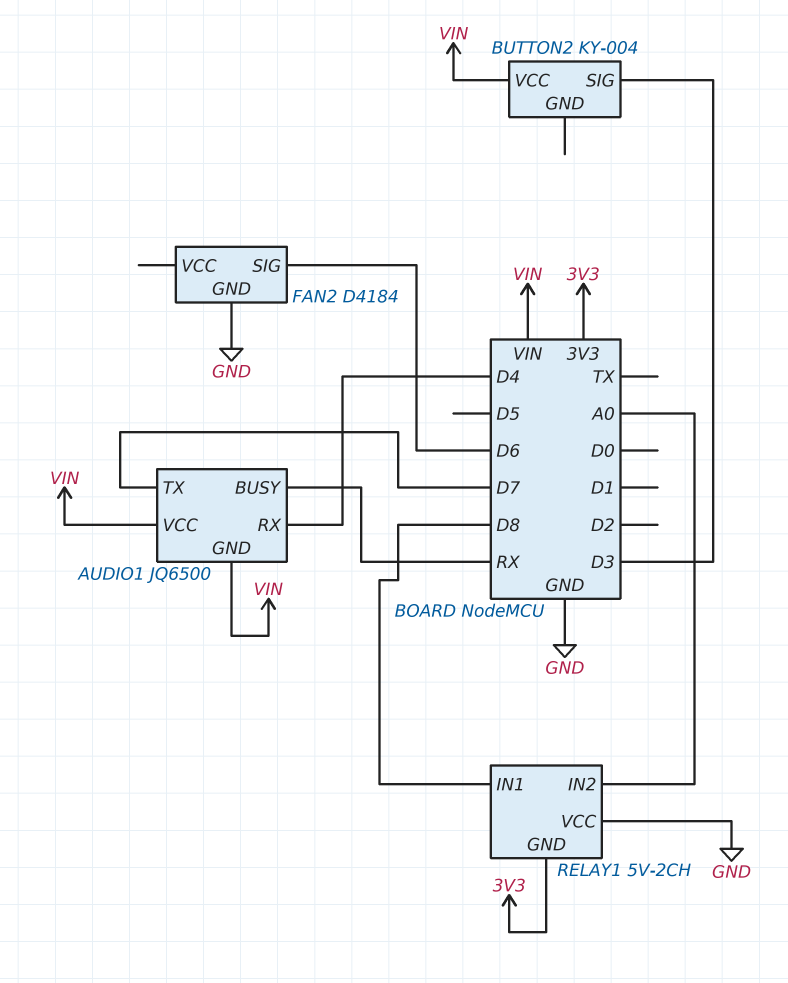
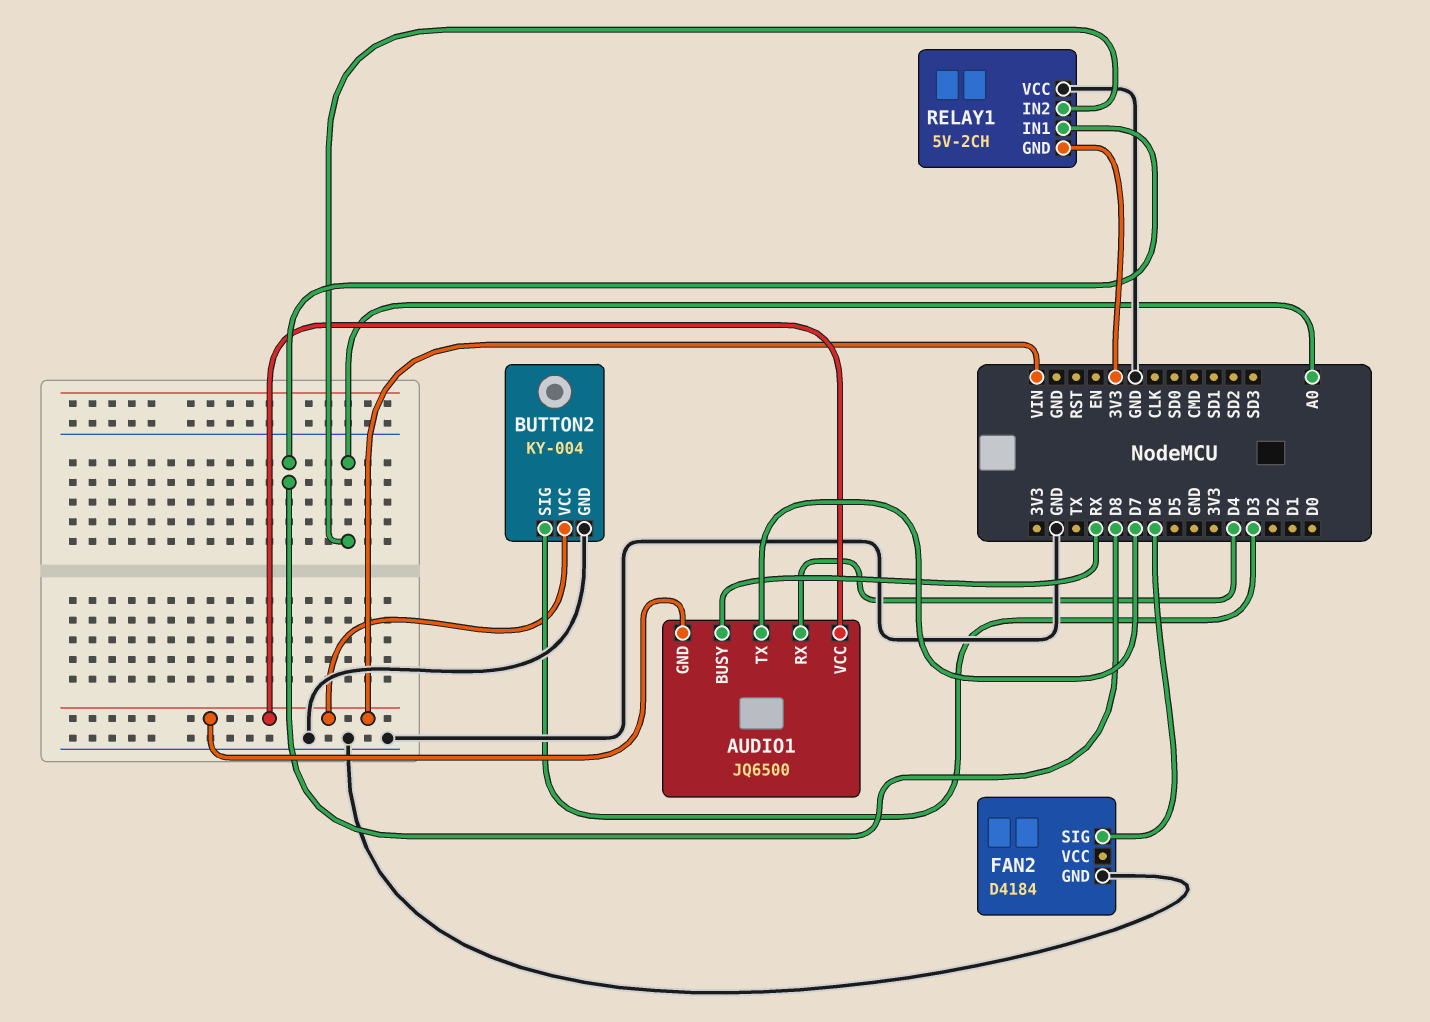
BUTTON2 pin GND: none -> GND

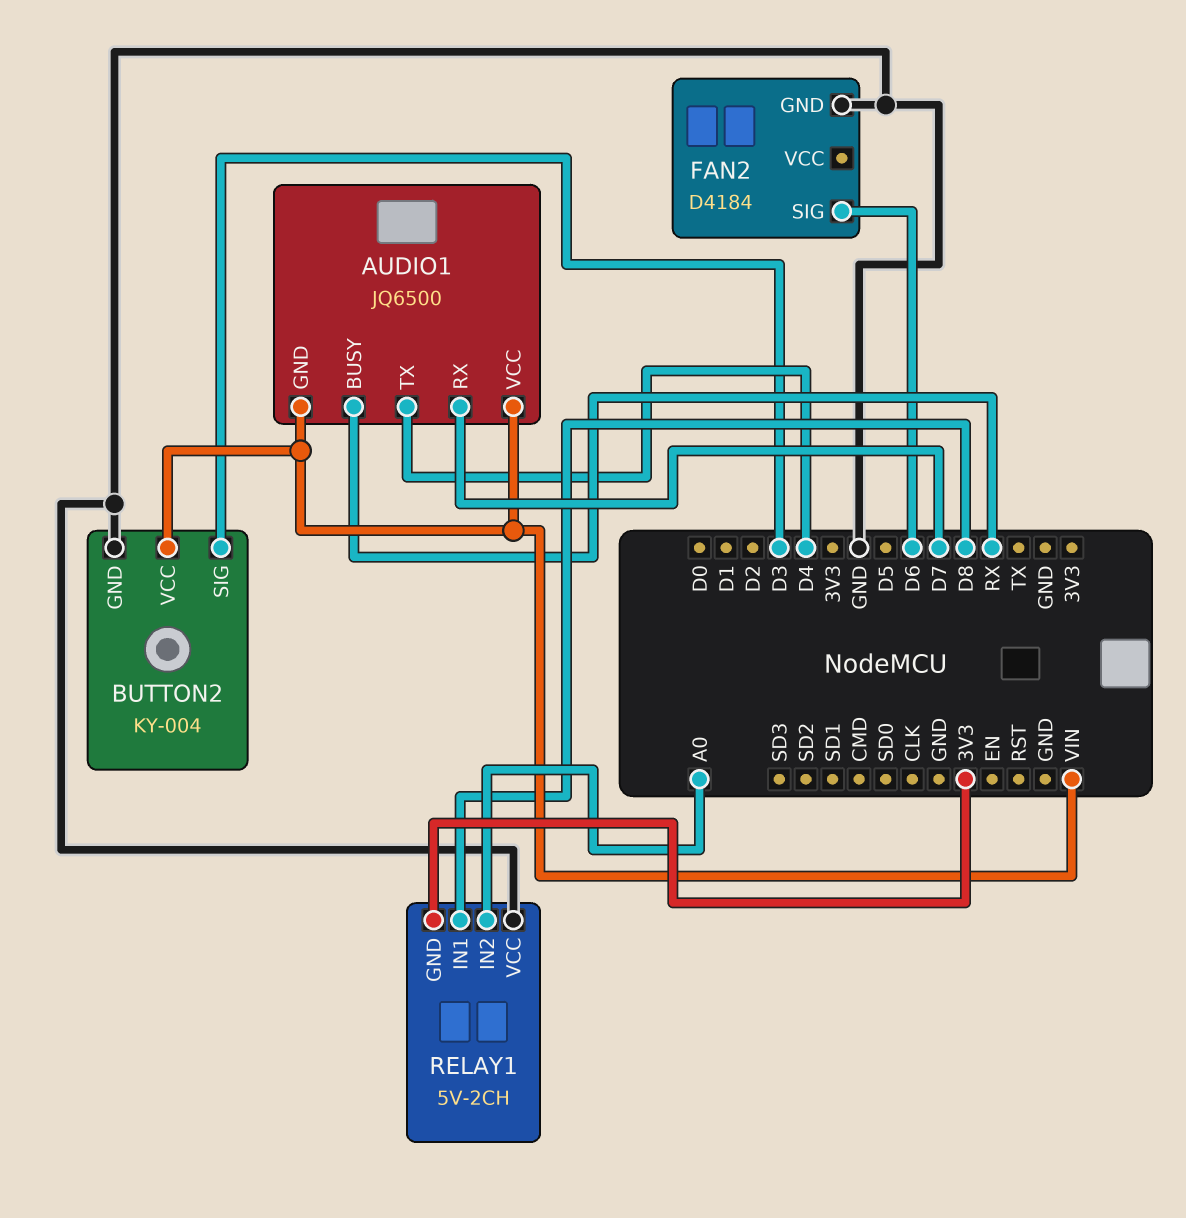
AUDIO1 pin RX: D4 -> D7
AUDIO1 pin TX: D7 -> D4

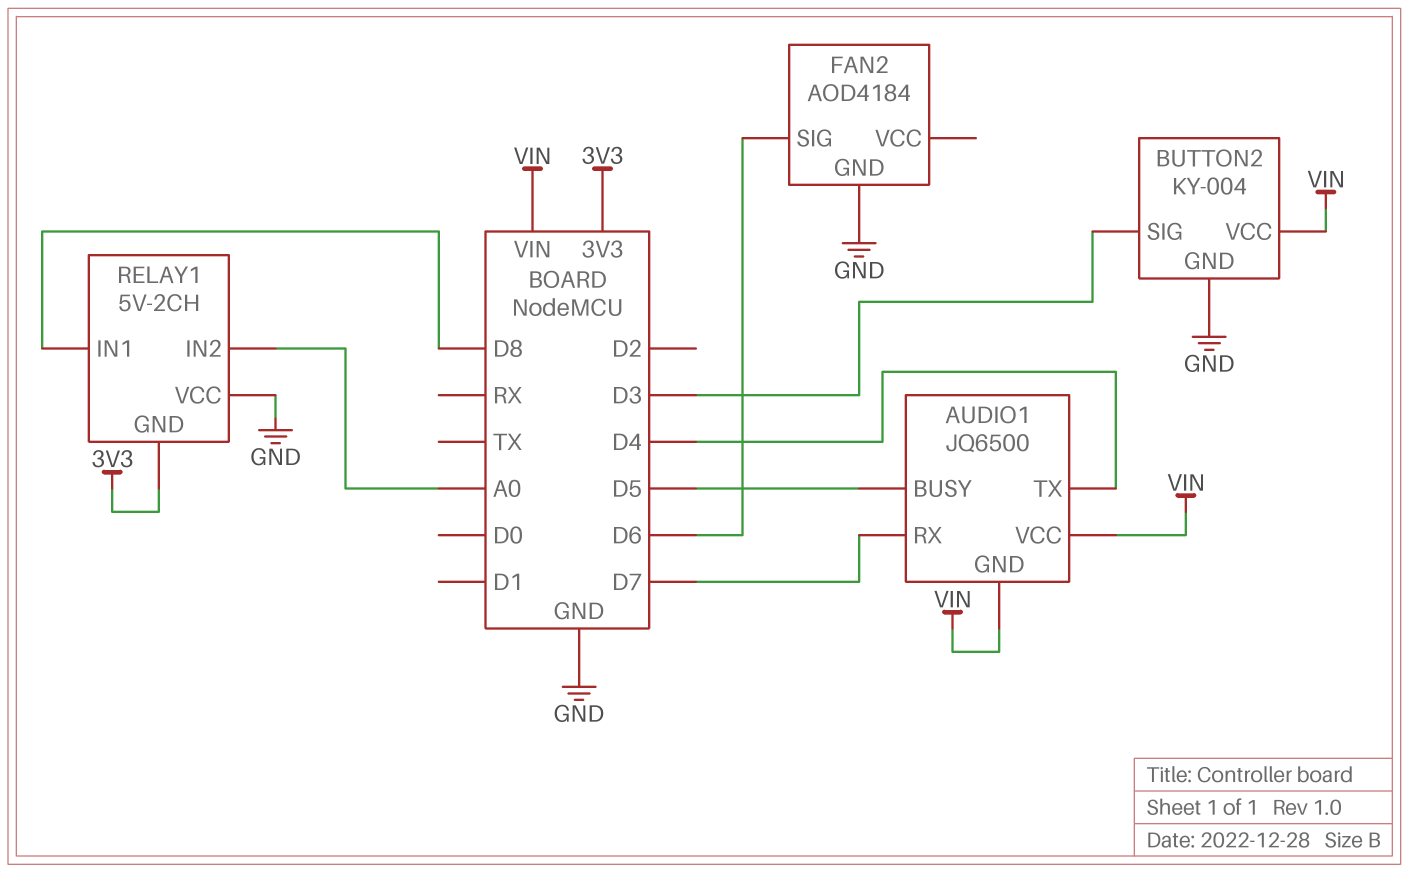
AUDIO1 pin BUSY: RX -> D5
FAN2: D4184 -> AOD4184

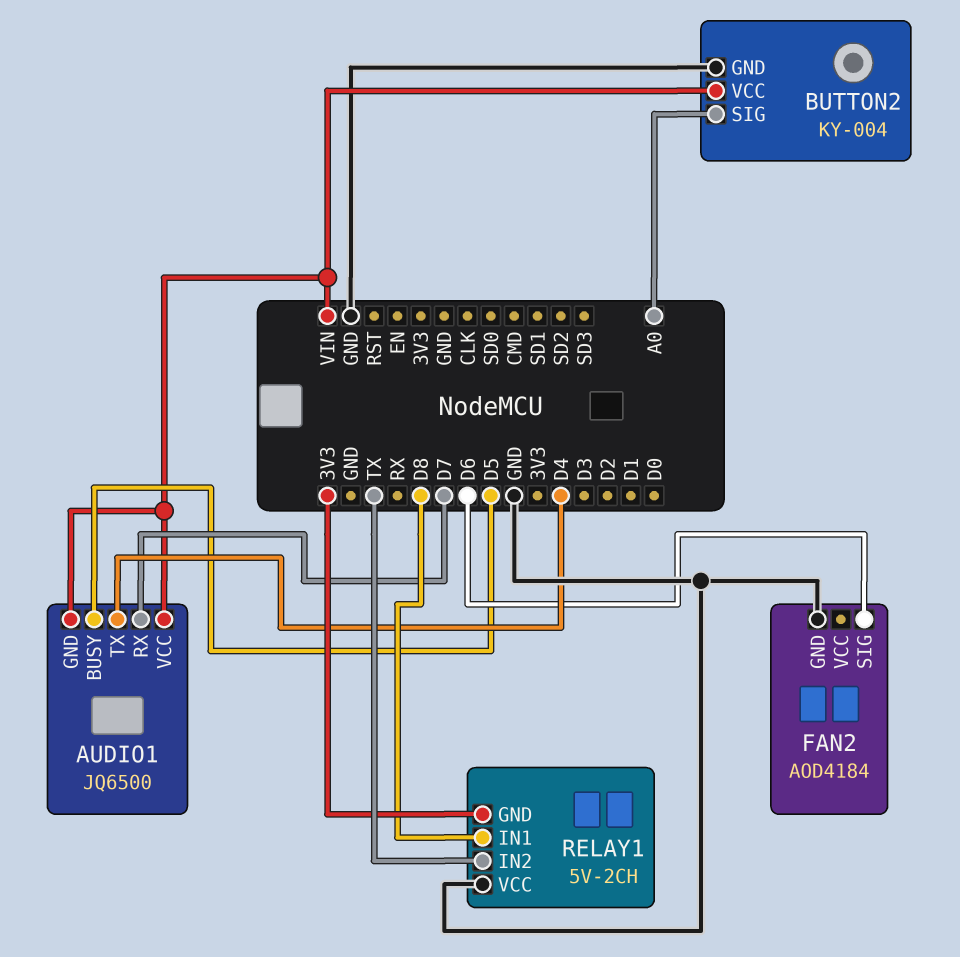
BUTTON2 pin SIG: D3 -> A0
RELAY1 pin IN2: A0 -> TX

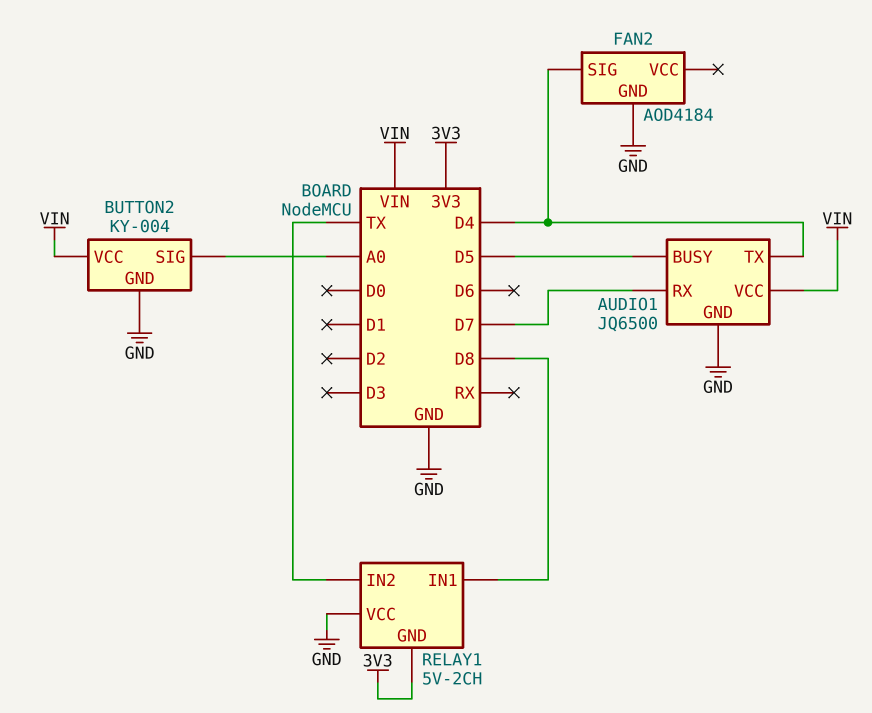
AUDIO1 pin GND: VIN -> GND
FAN2 pin SIG: D6 -> D4

